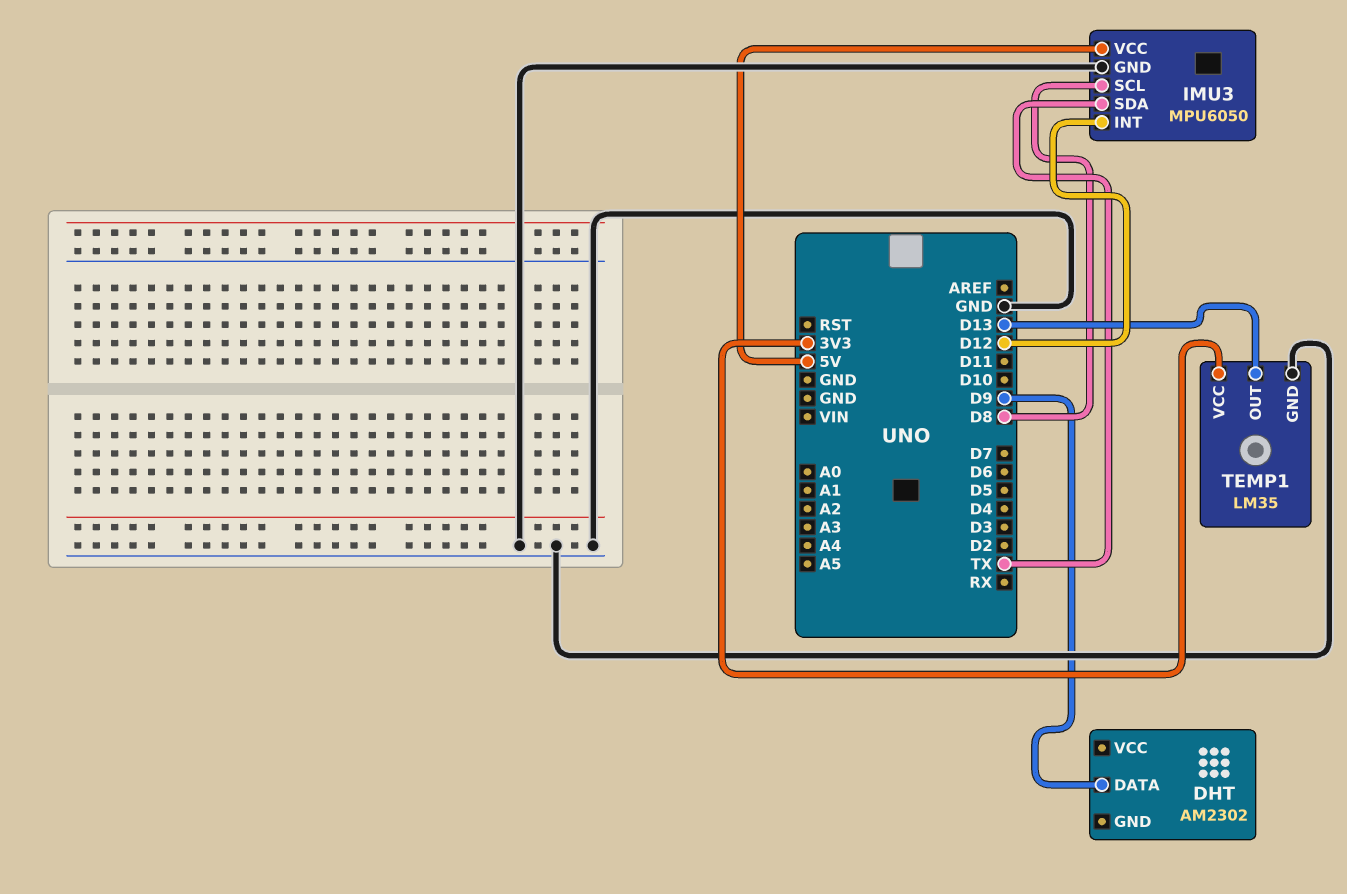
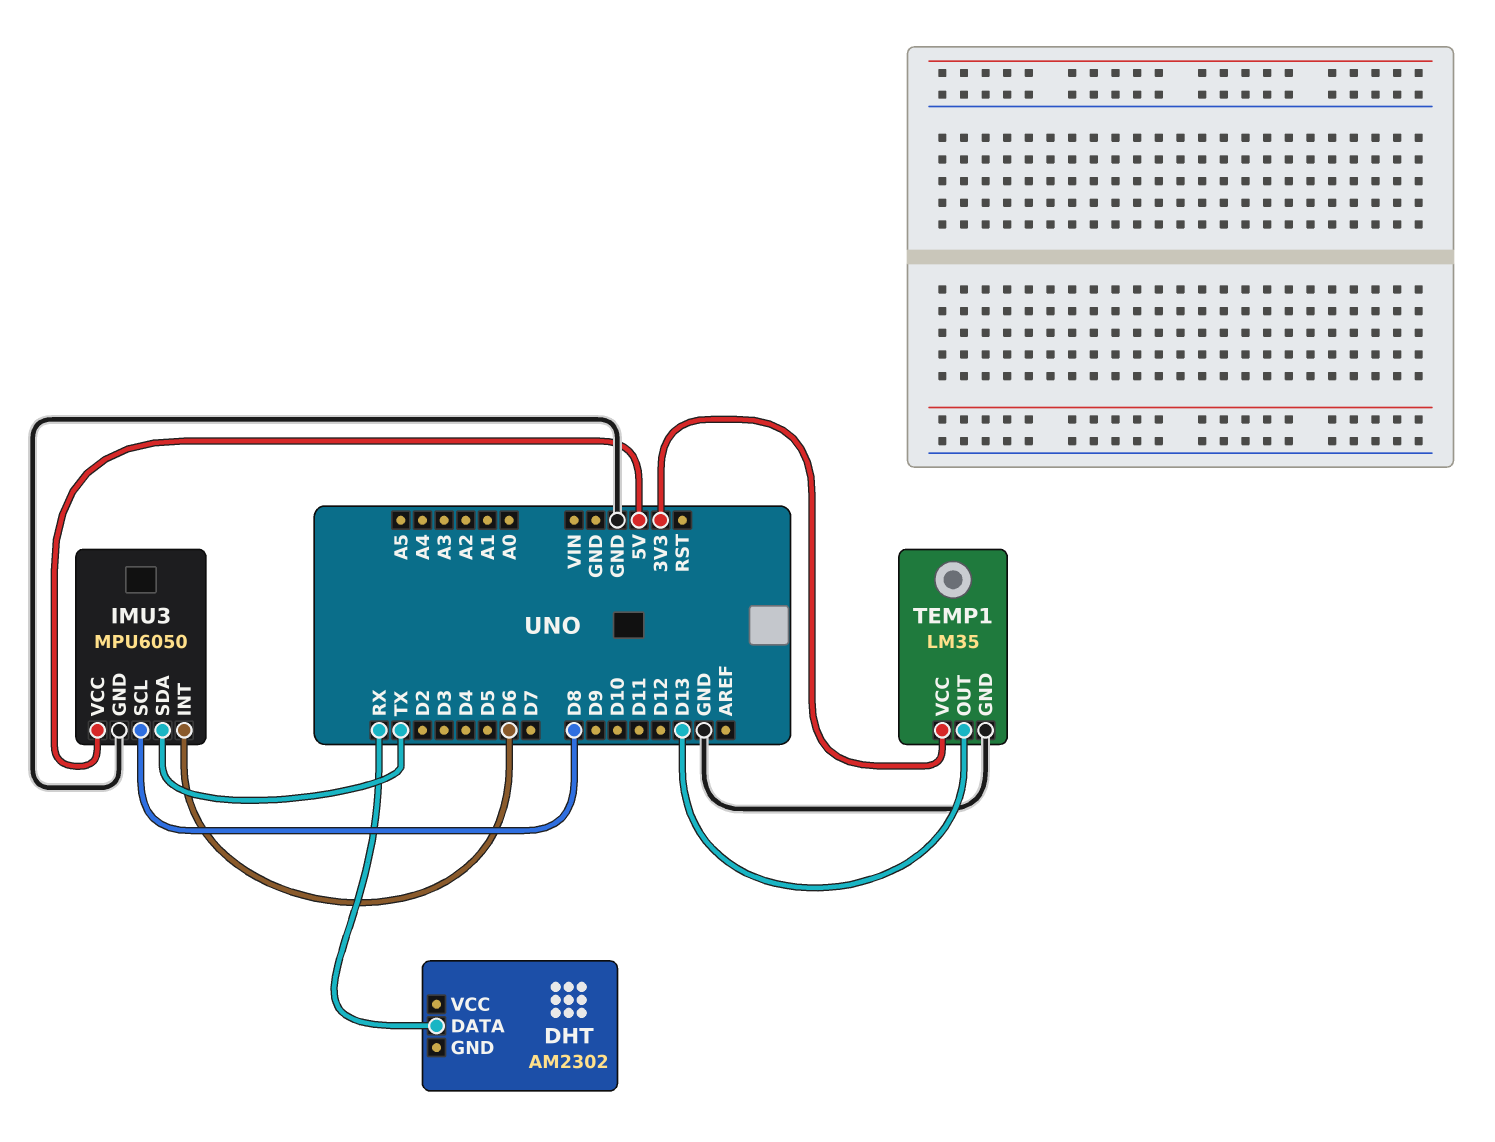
DHT pin DATA: D9 -> RX
IMU3 pin INT: D12 -> D6

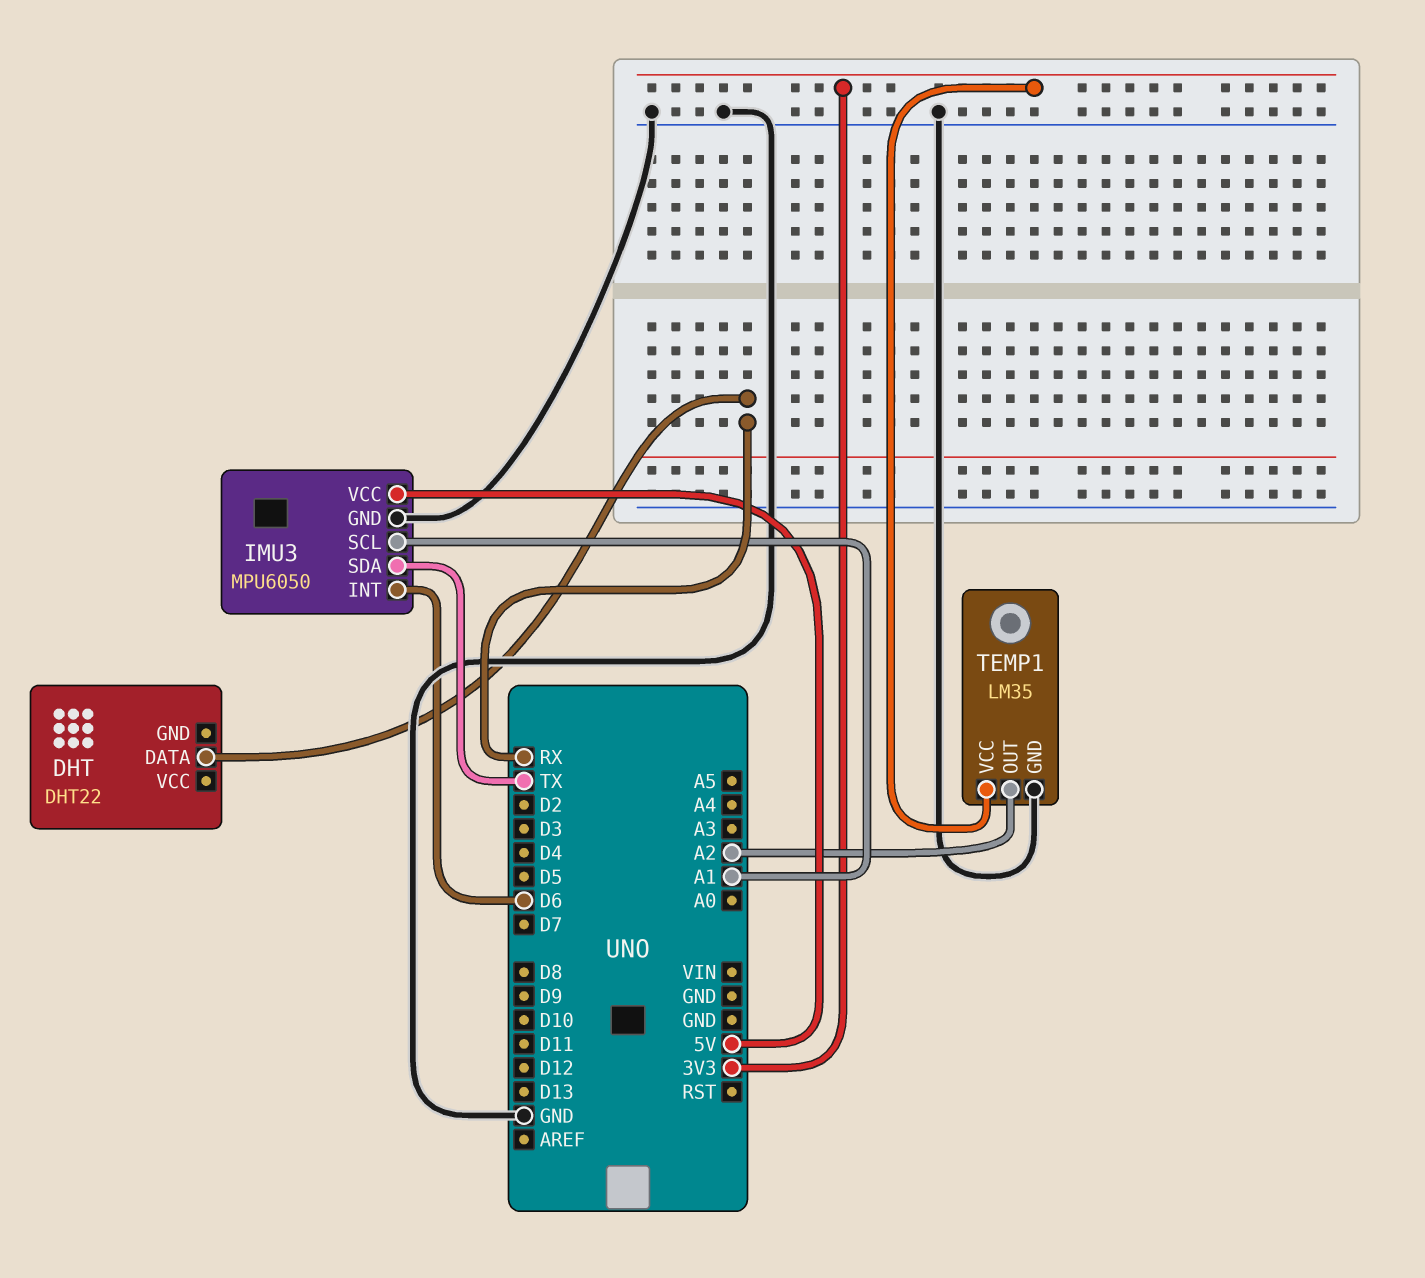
DHT: AM2302 -> DHT22
IMU3 pin SCL: D8 -> A1
TEMP1 pin OUT: D13 -> A2

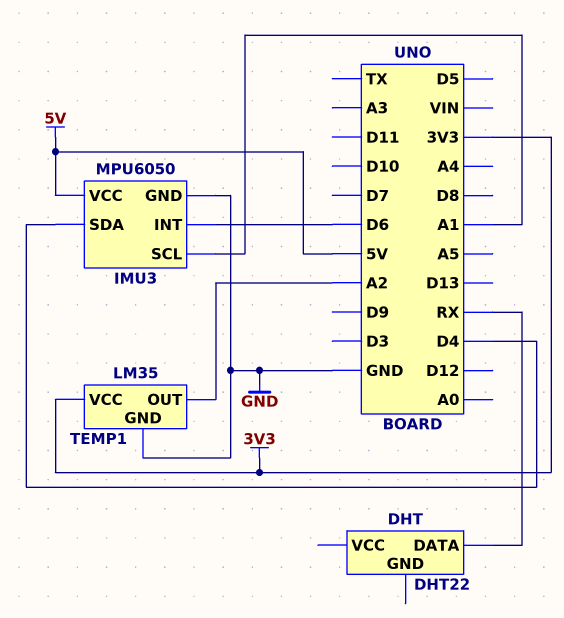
IMU3 pin SDA: TX -> D4

